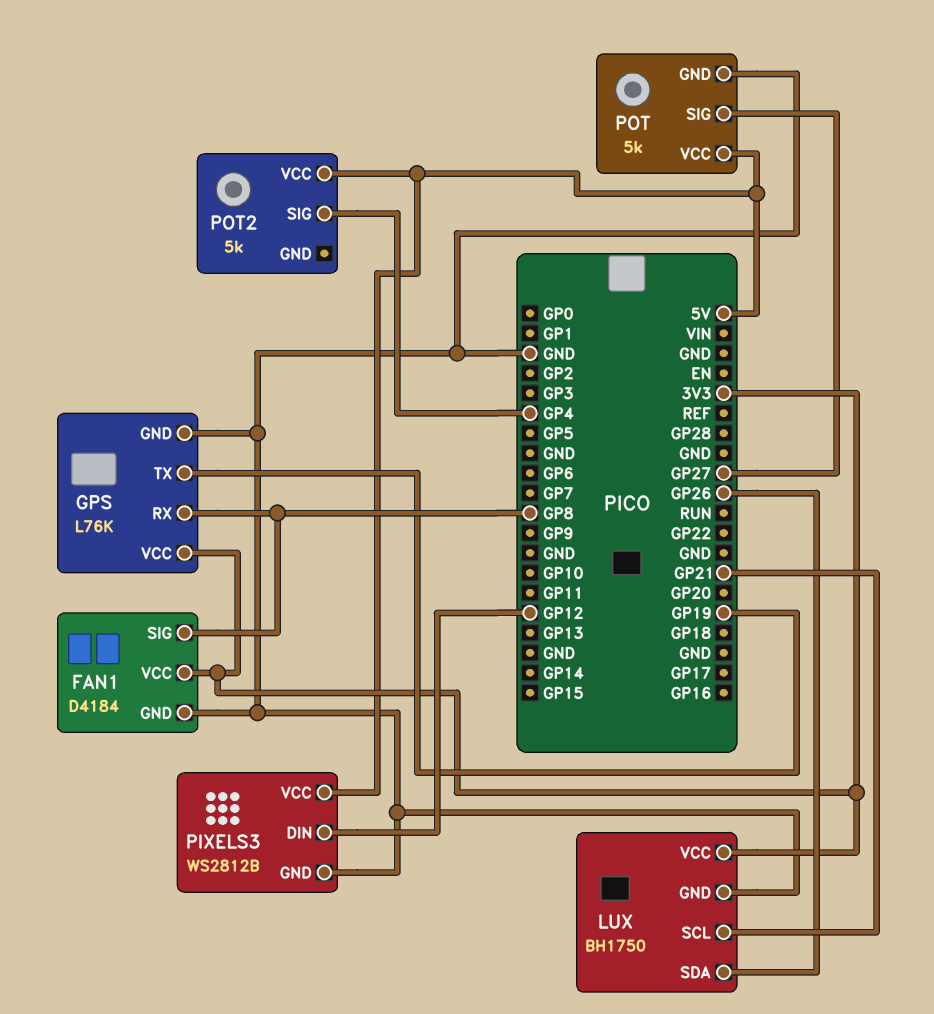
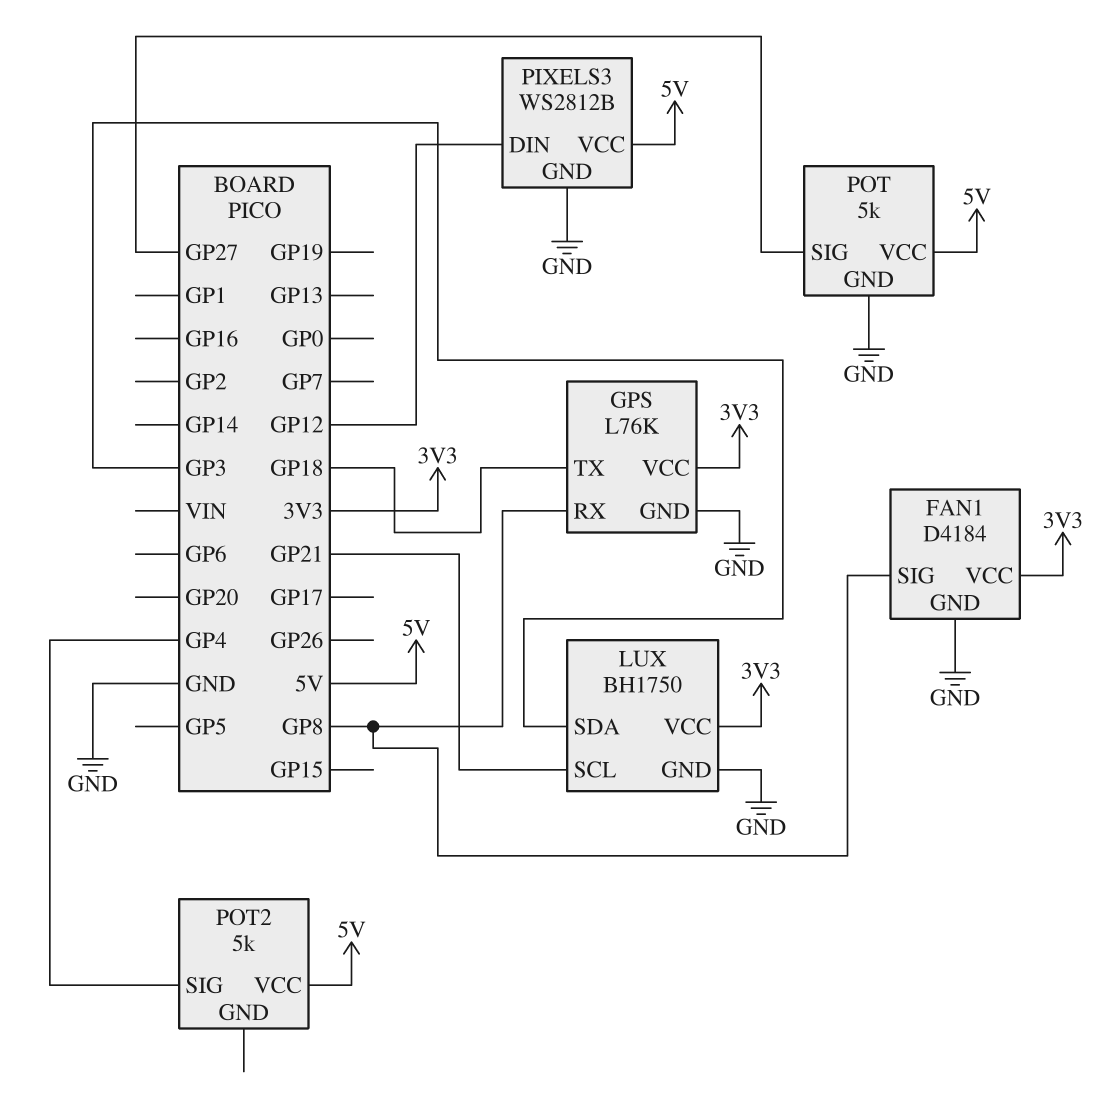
GPS pin TX: GP19 -> GP18
LUX pin SDA: GP26 -> GP3

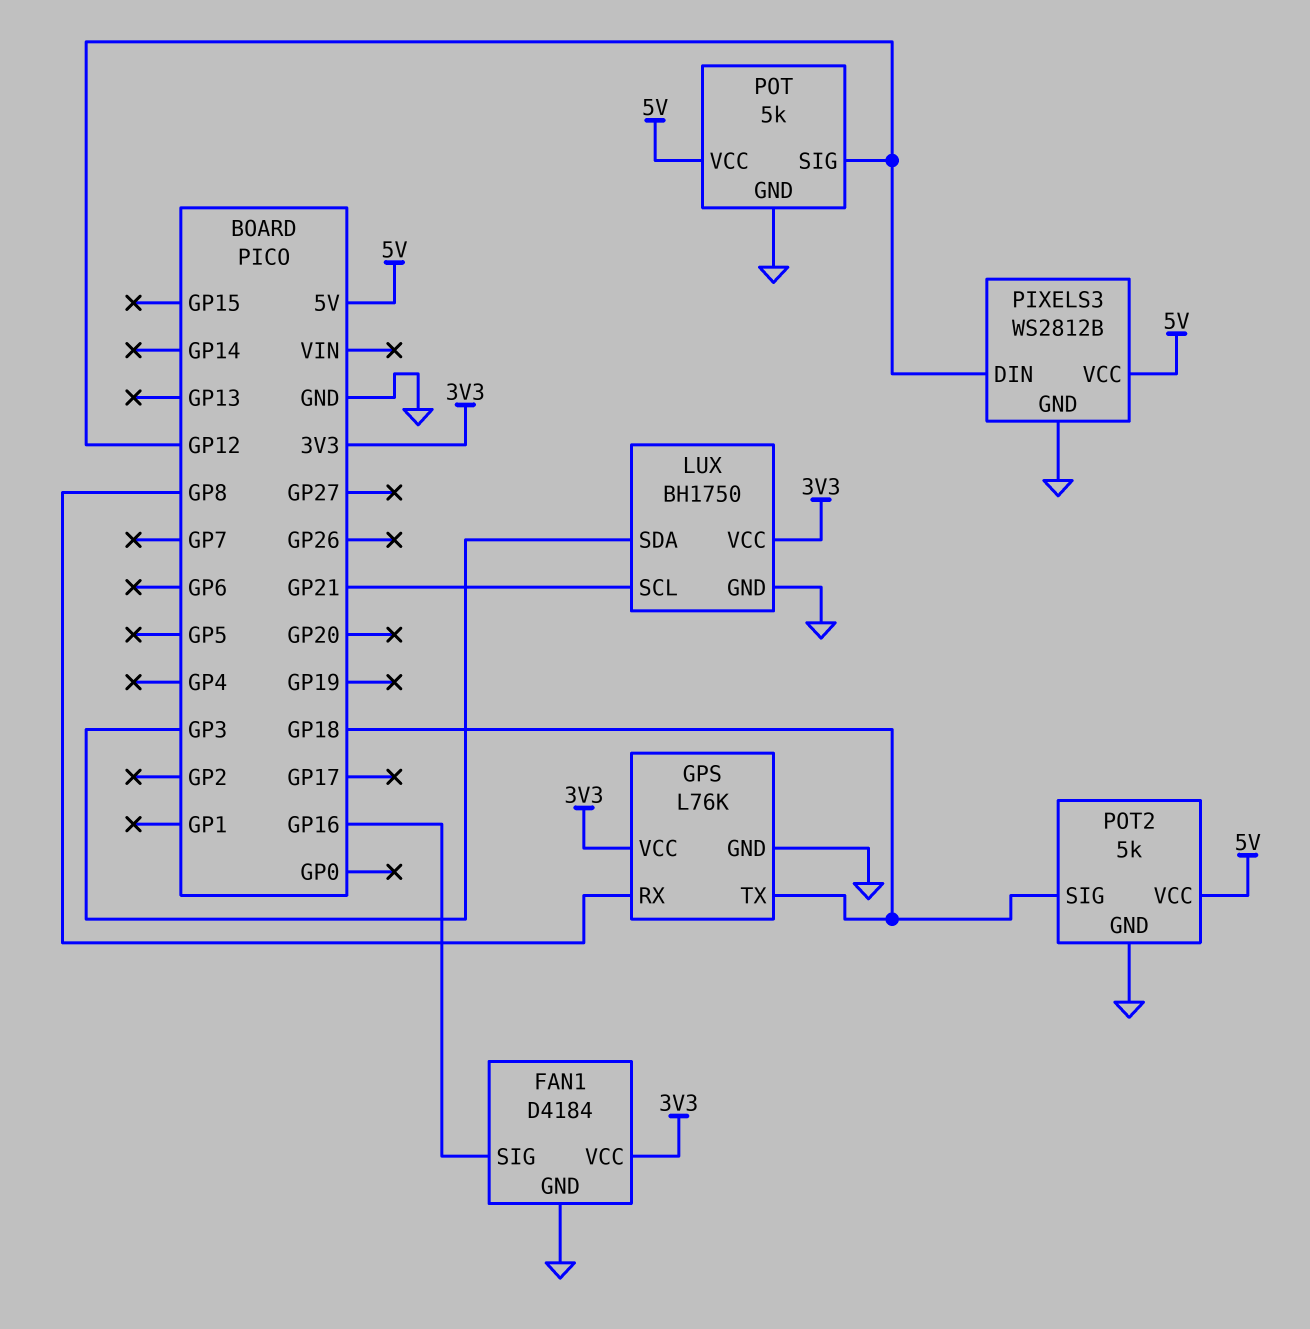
FAN1 pin SIG: GP8 -> GP16
POT pin SIG: GP27 -> GP12
POT2 pin GND: none -> GND
POT2 pin SIG: GP4 -> GP18

